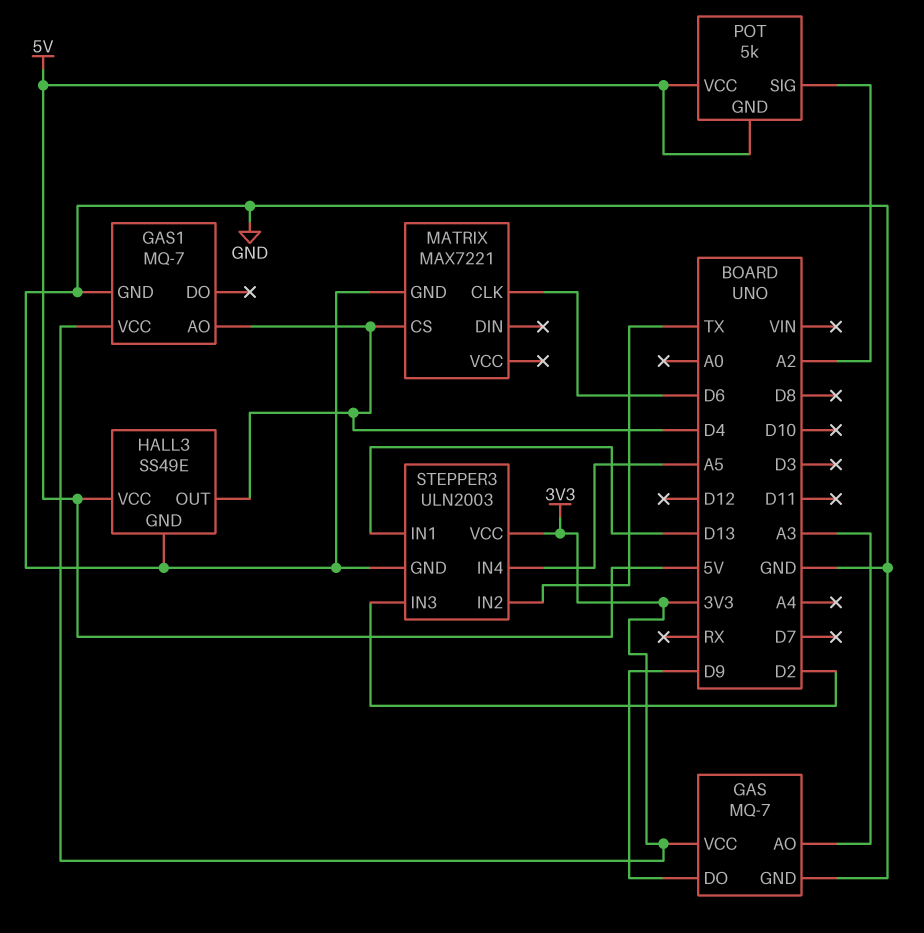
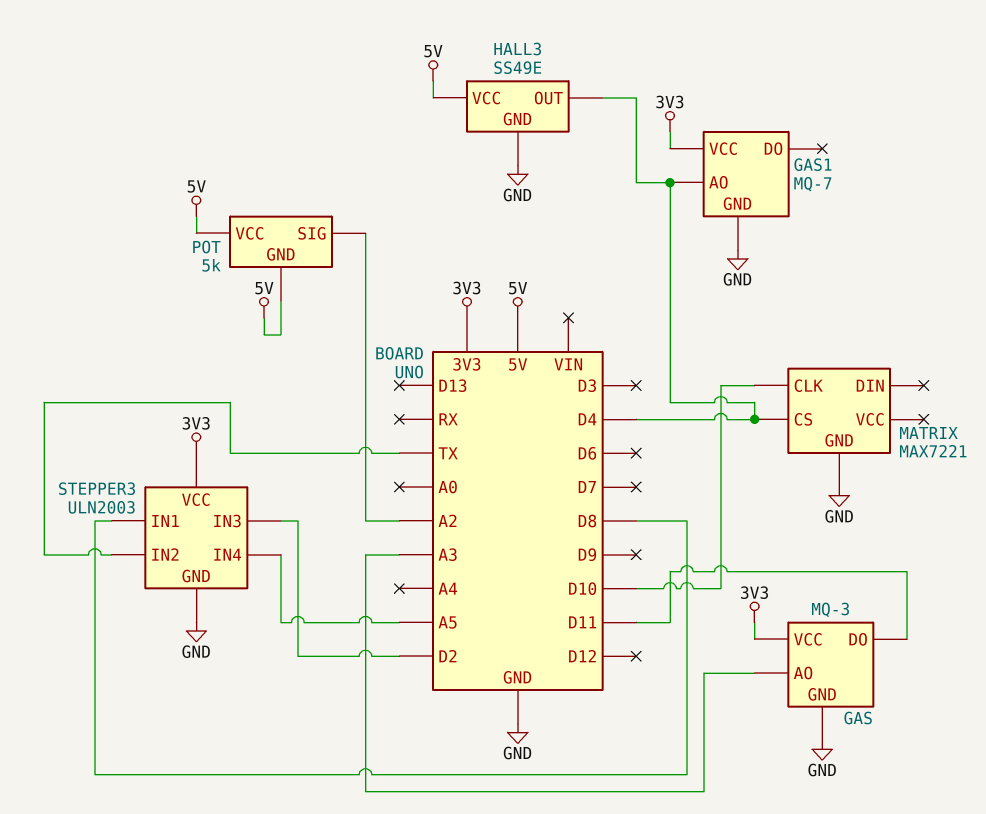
GAS: MQ-7 -> MQ-3
GAS pin DO: D9 -> D11
MATRIX pin CLK: D6 -> D10
STEPPER3 pin IN1: D13 -> D8

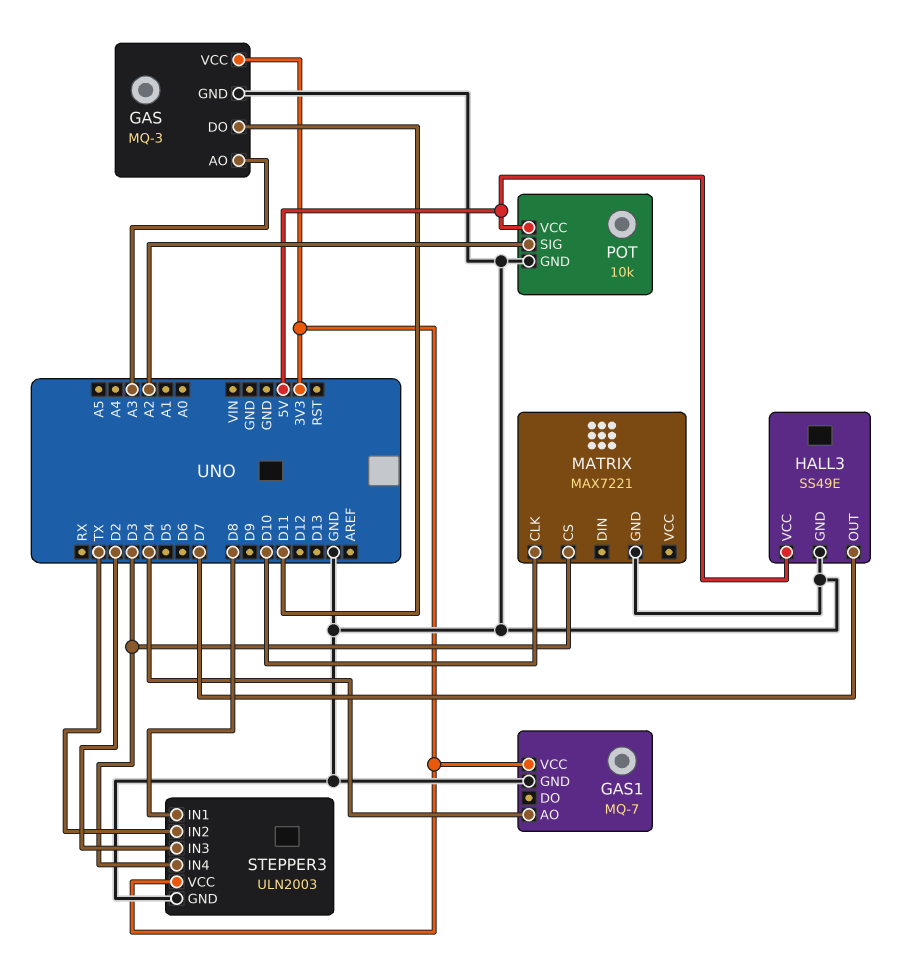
HALL3 pin OUT: D4 -> D7
MATRIX pin CS: D4 -> D3
POT: 5k -> 10k
POT pin GND: 5V -> GND
STEPPER3 pin IN4: A5 -> D3

